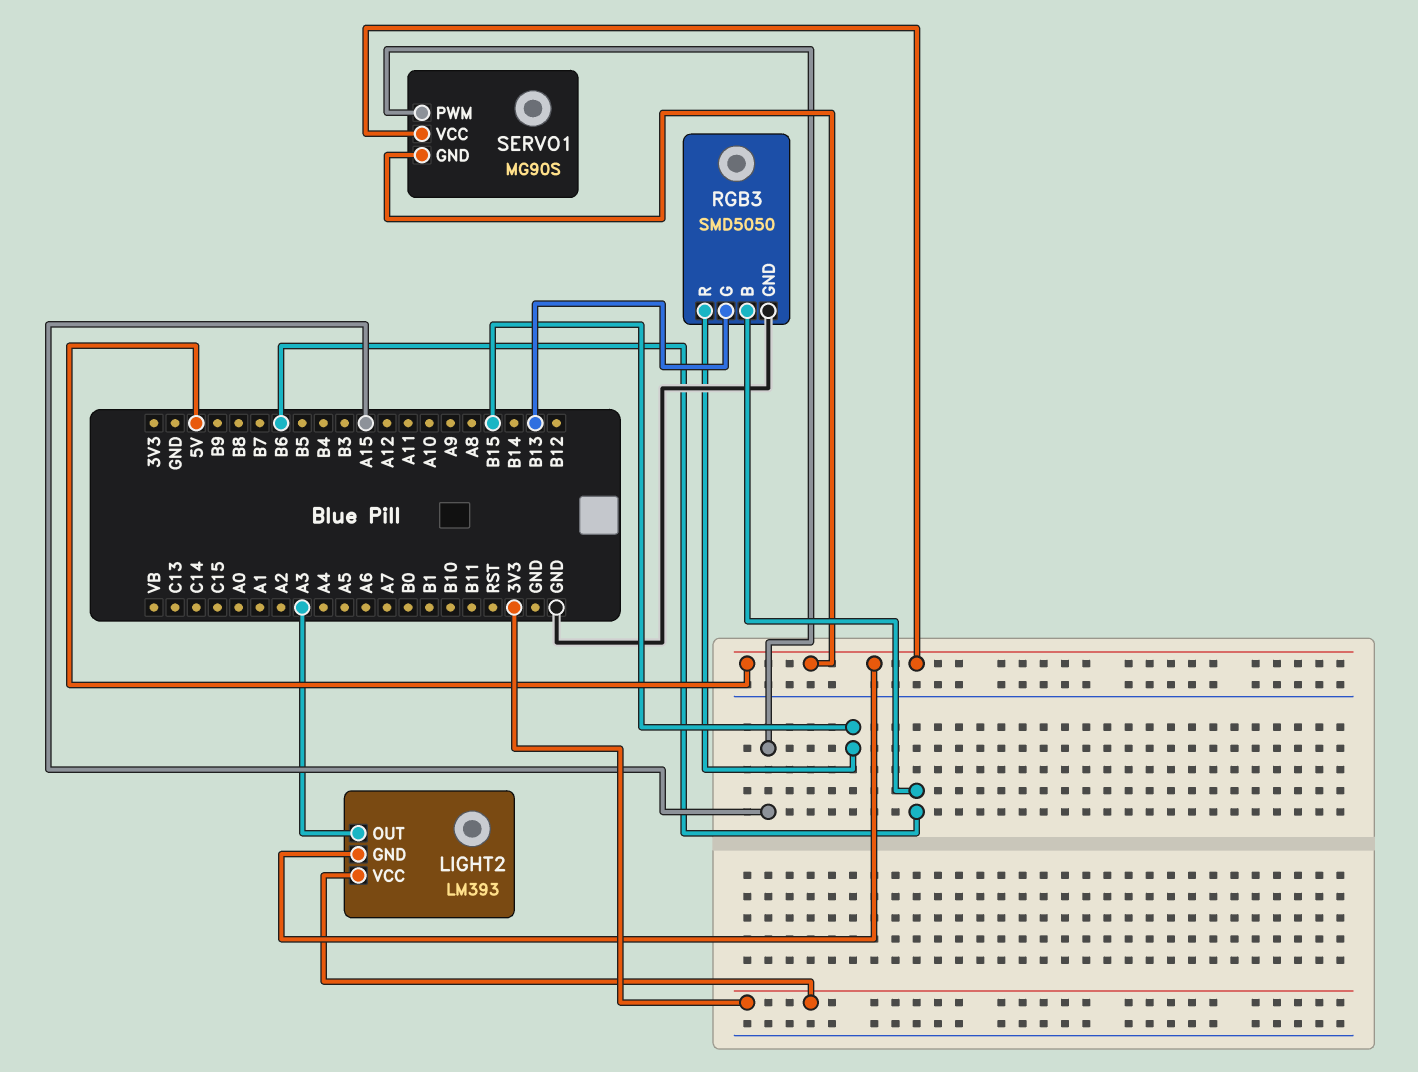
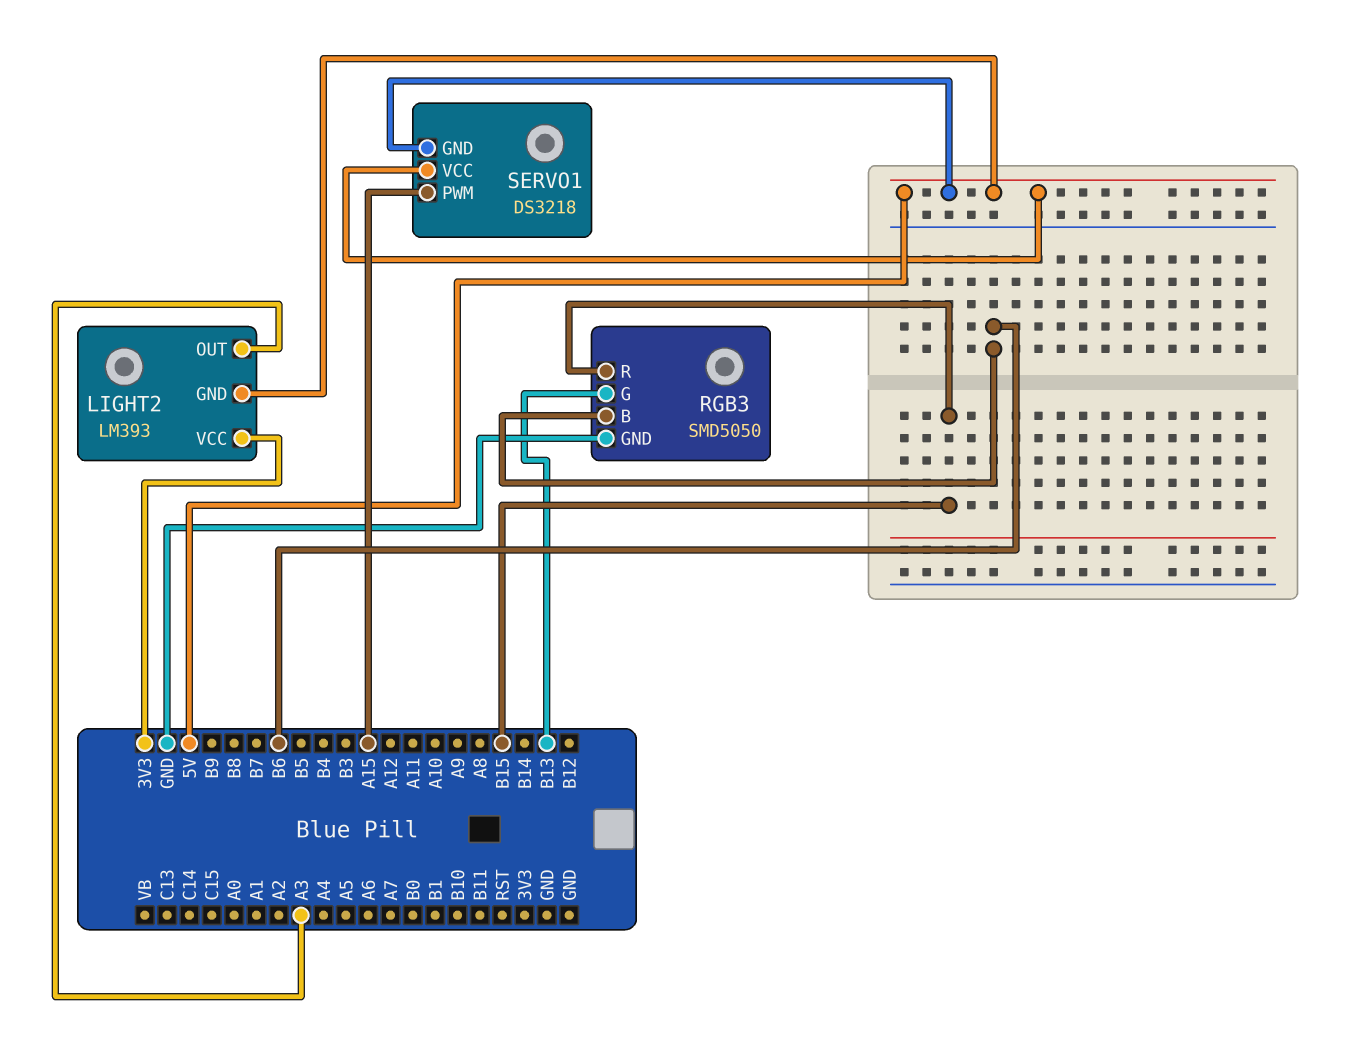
SERVO1: MG90S -> DS3218

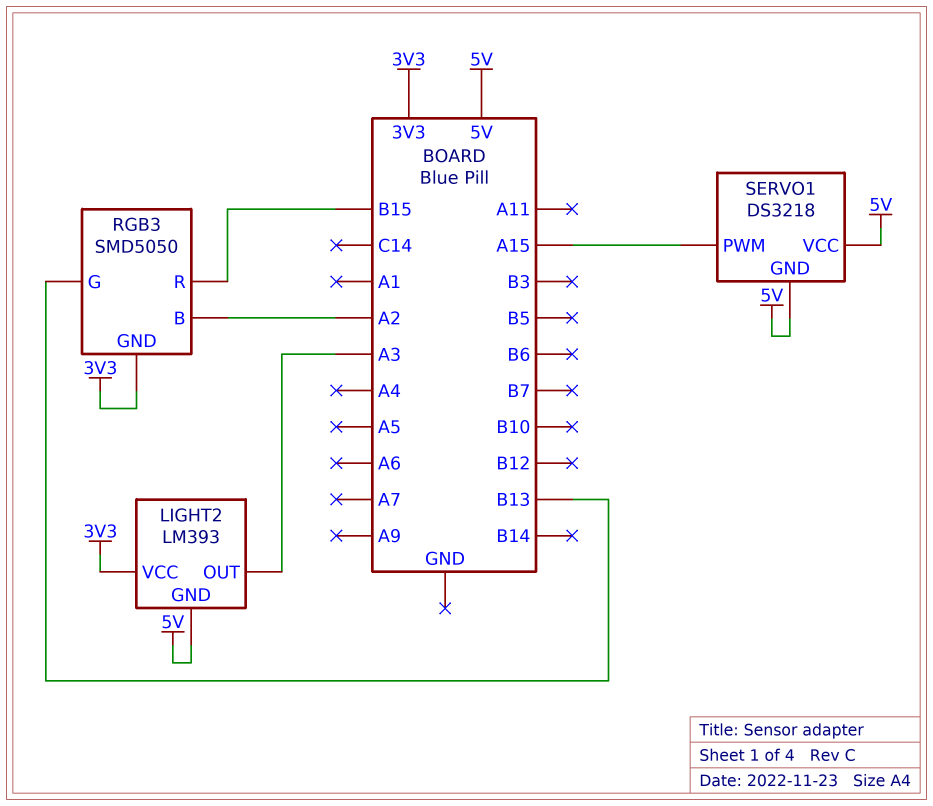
RGB3 pin B: B6 -> A2
RGB3 pin GND: GND -> 3V3

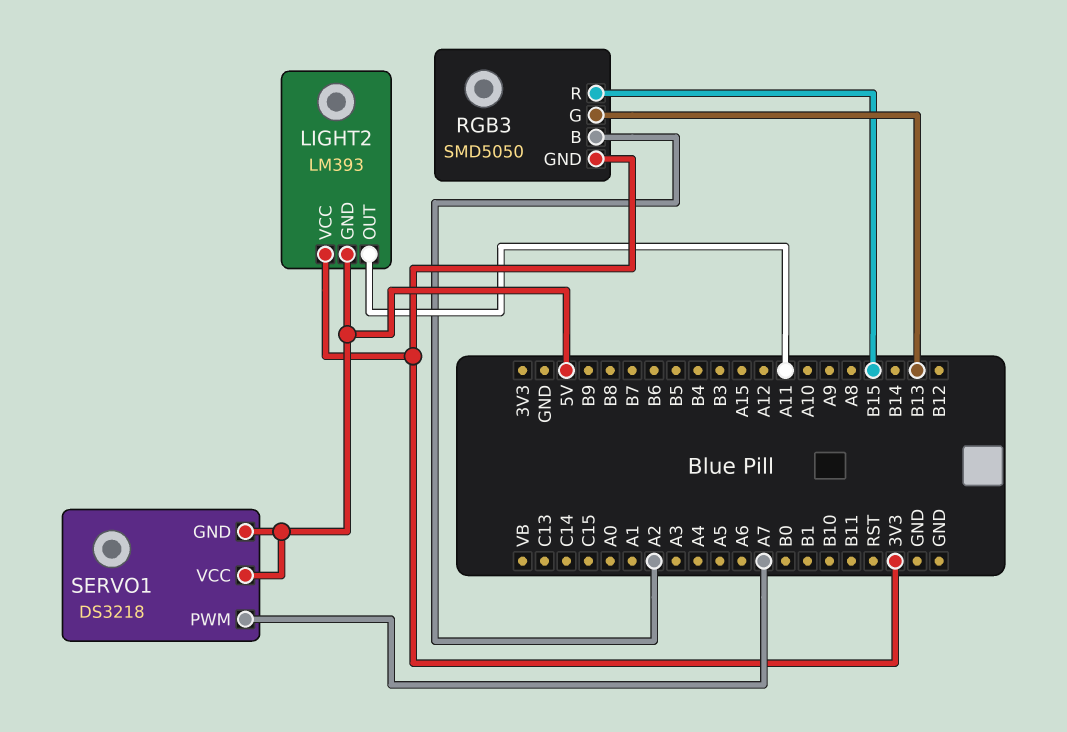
LIGHT2 pin OUT: A3 -> A11
SERVO1 pin PWM: A15 -> A7

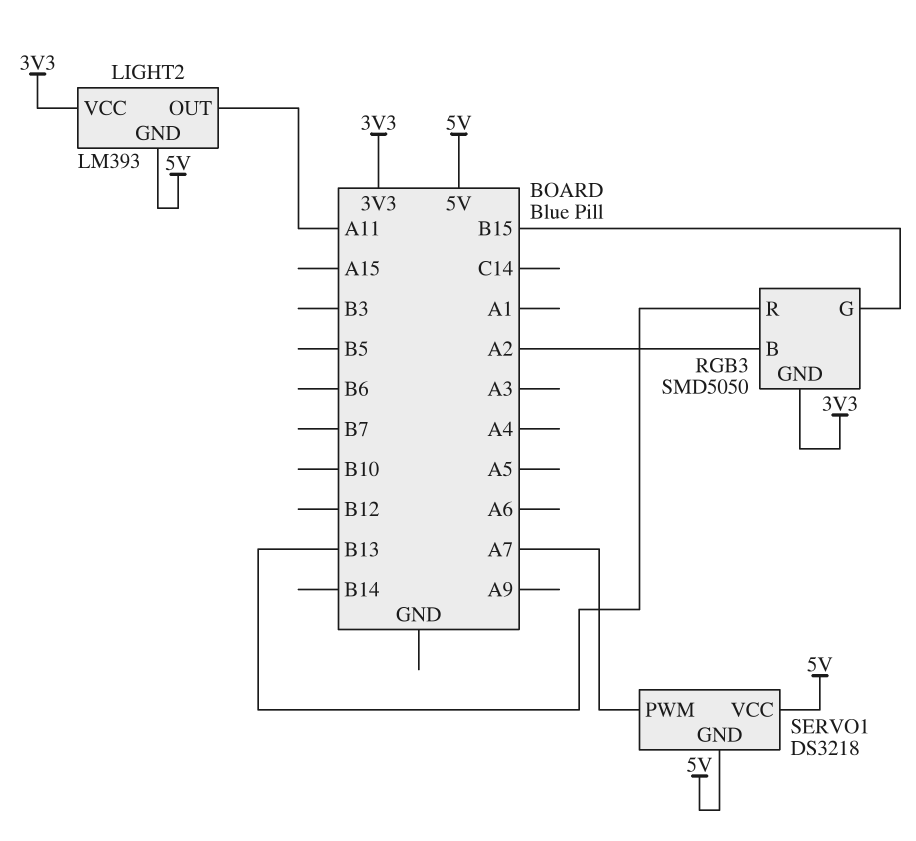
RGB3 pin G: B13 -> B15
RGB3 pin R: B15 -> B13

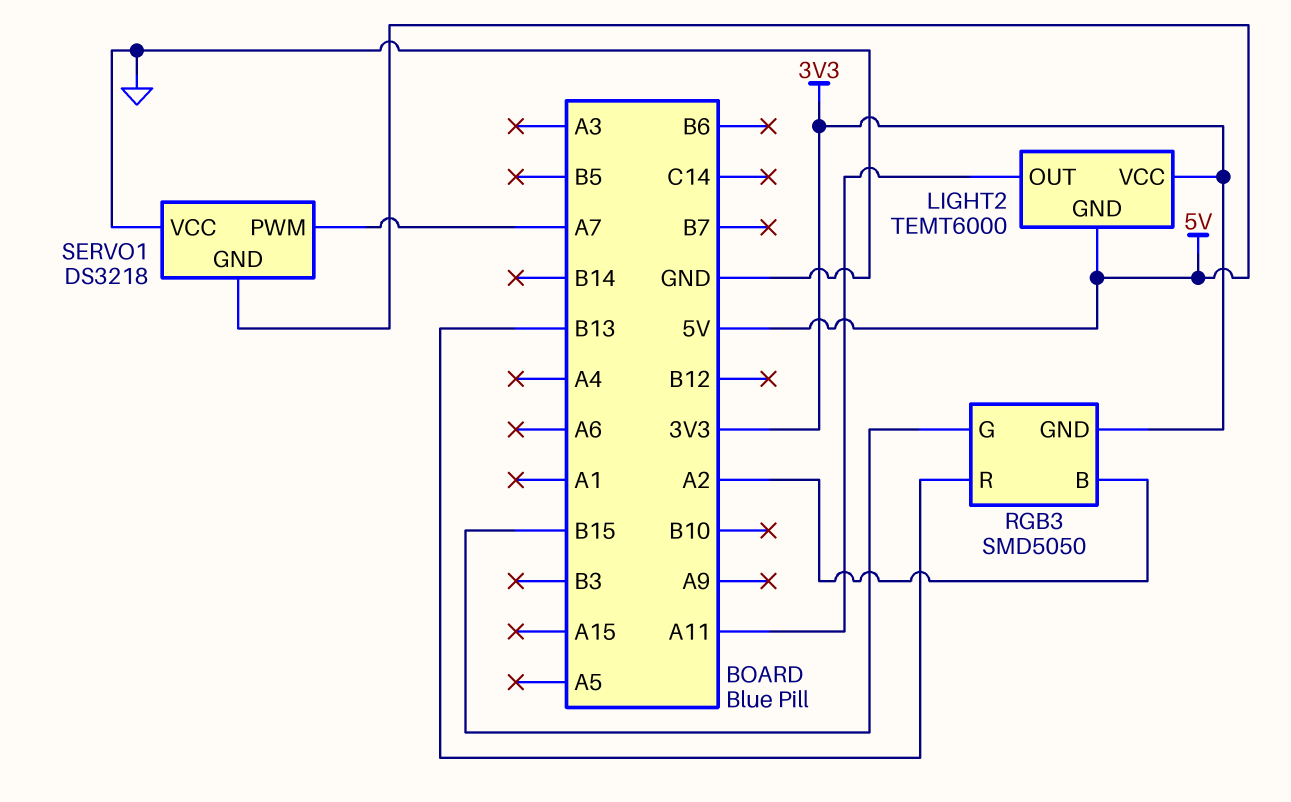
LIGHT2: LM393 -> TEMT6000
SERVO1 pin VCC: 5V -> GND

